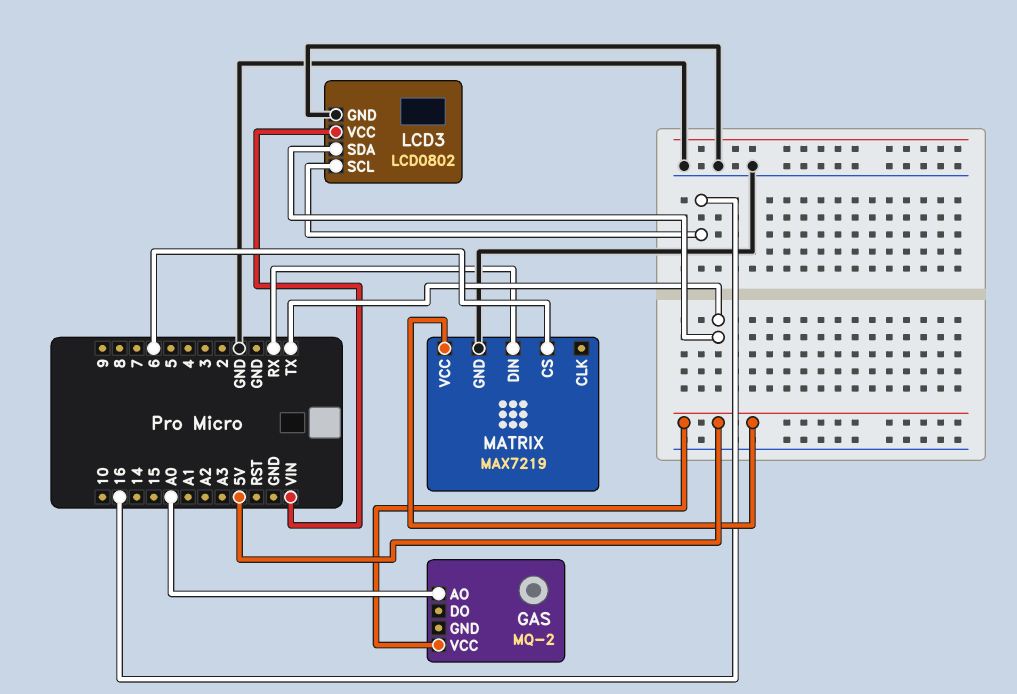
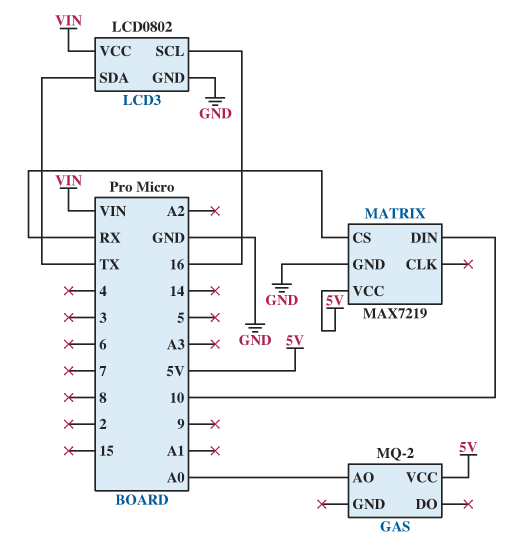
MATRIX pin CS: 6 -> RX
MATRIX pin DIN: RX -> 10

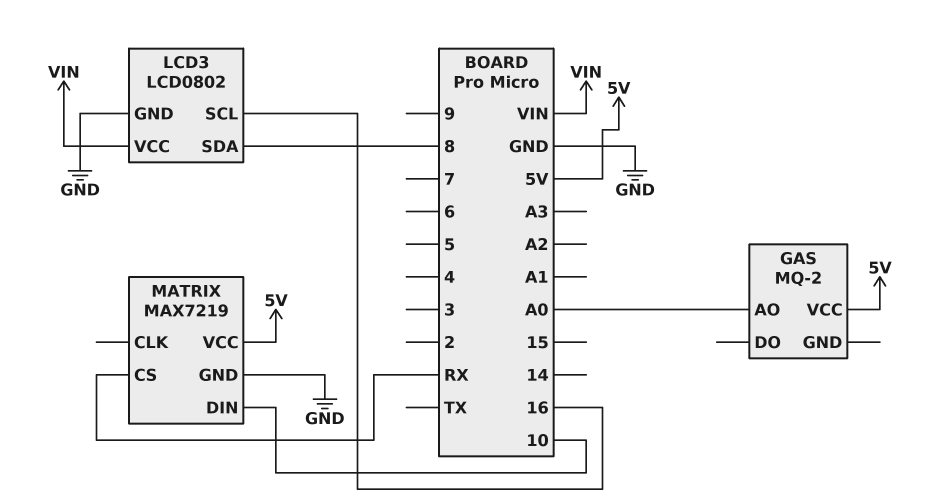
LCD3 pin SDA: TX -> 8

